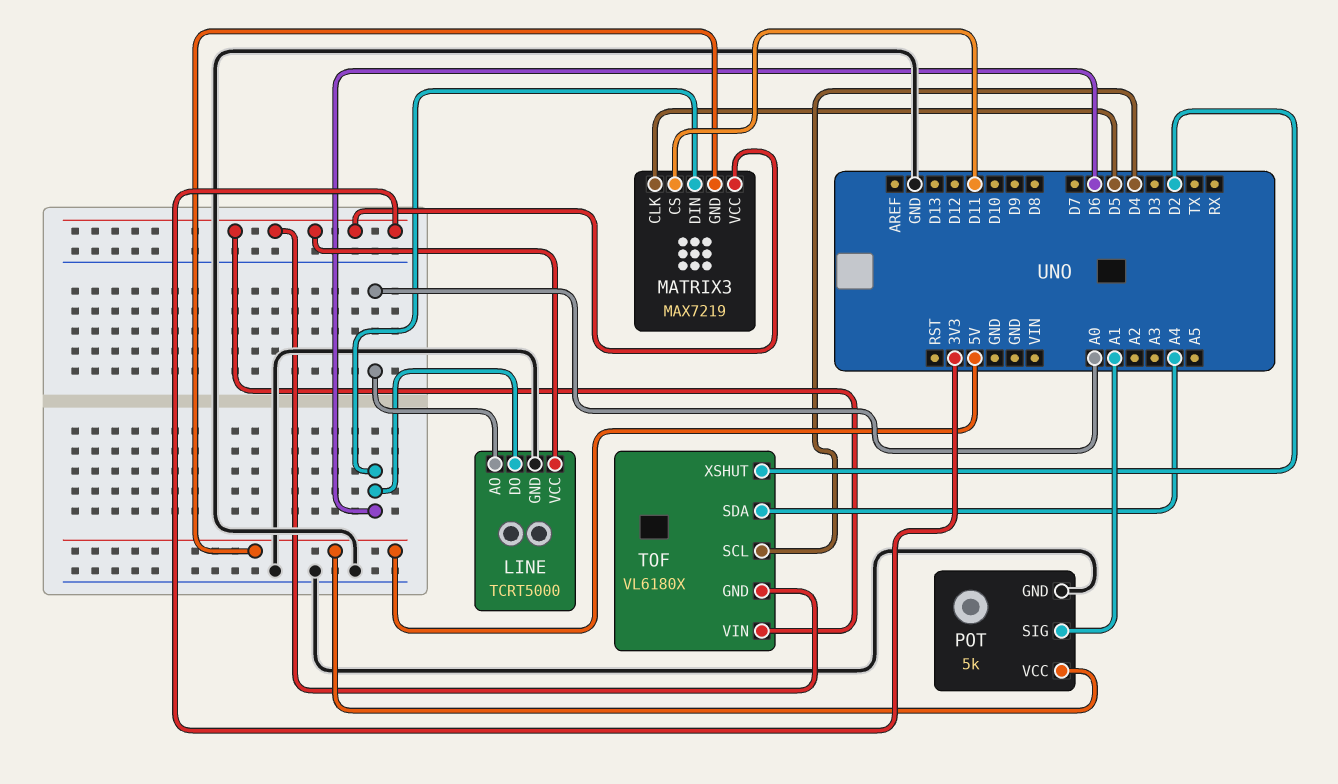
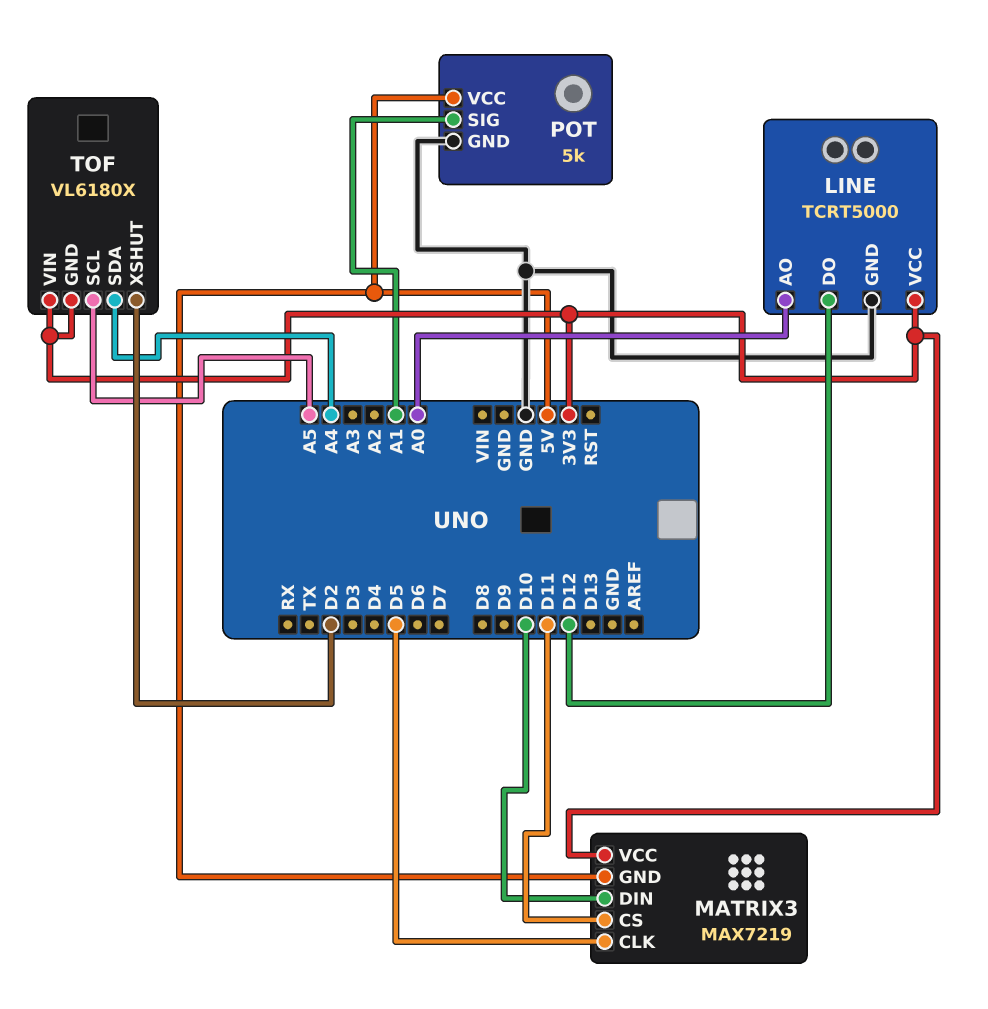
LINE pin DO: D6 -> D12
MATRIX3 pin DIN: D6 -> D10
TOF pin SCL: D4 -> A5

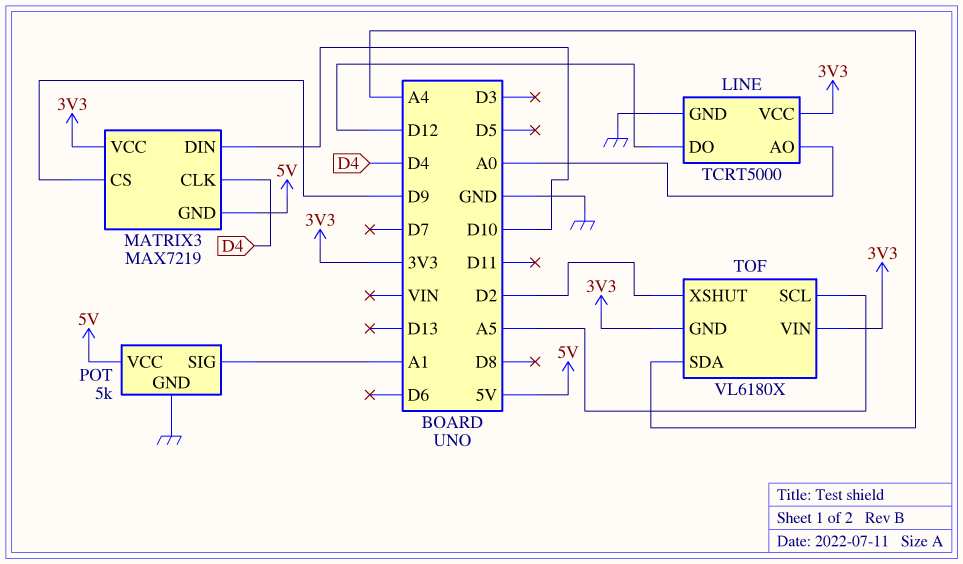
MATRIX3 pin CLK: D5 -> D4
MATRIX3 pin CS: D11 -> D9

